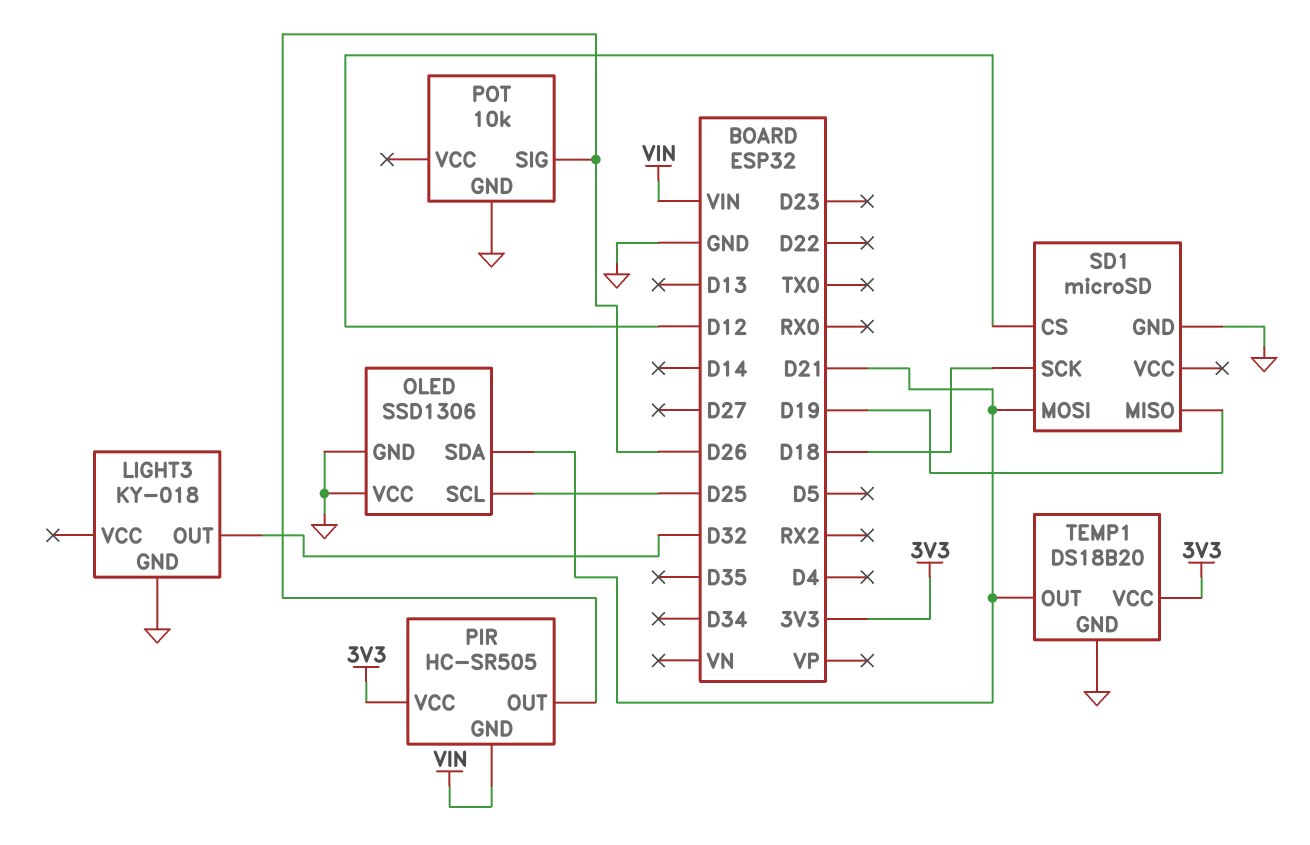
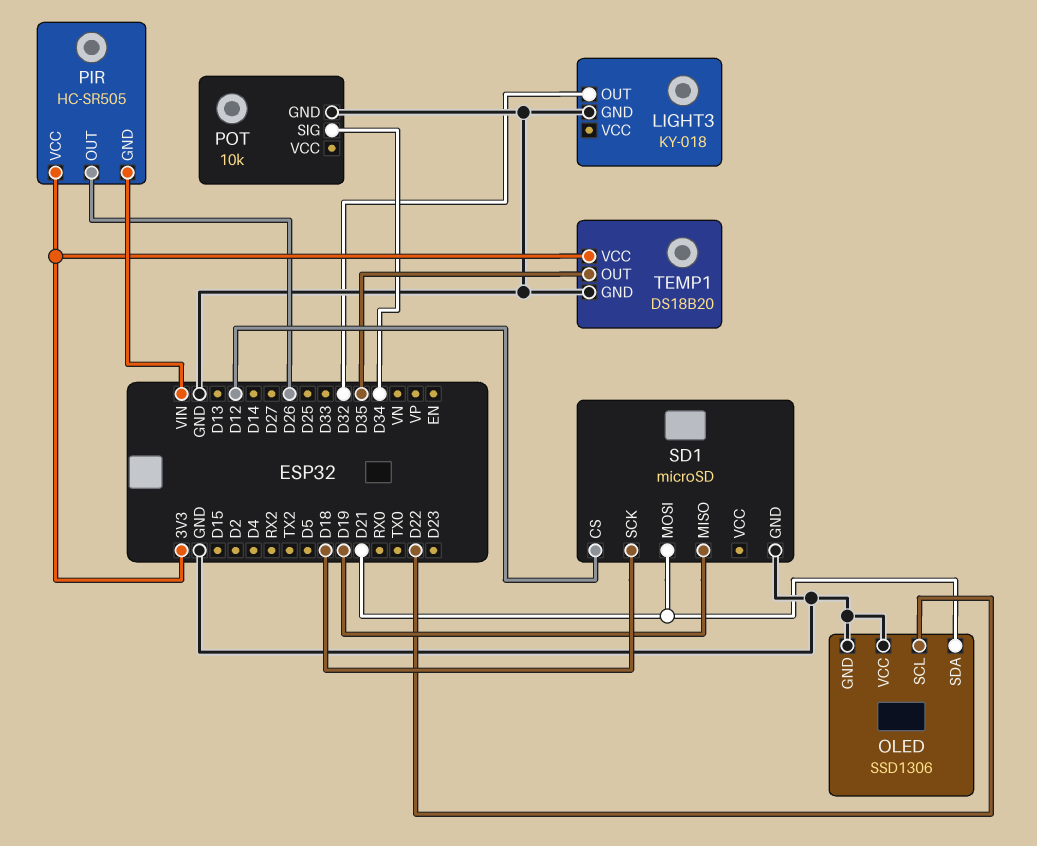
OLED pin SCL: D25 -> D22
POT pin SIG: D26 -> D34
TEMP1 pin OUT: D21 -> D35

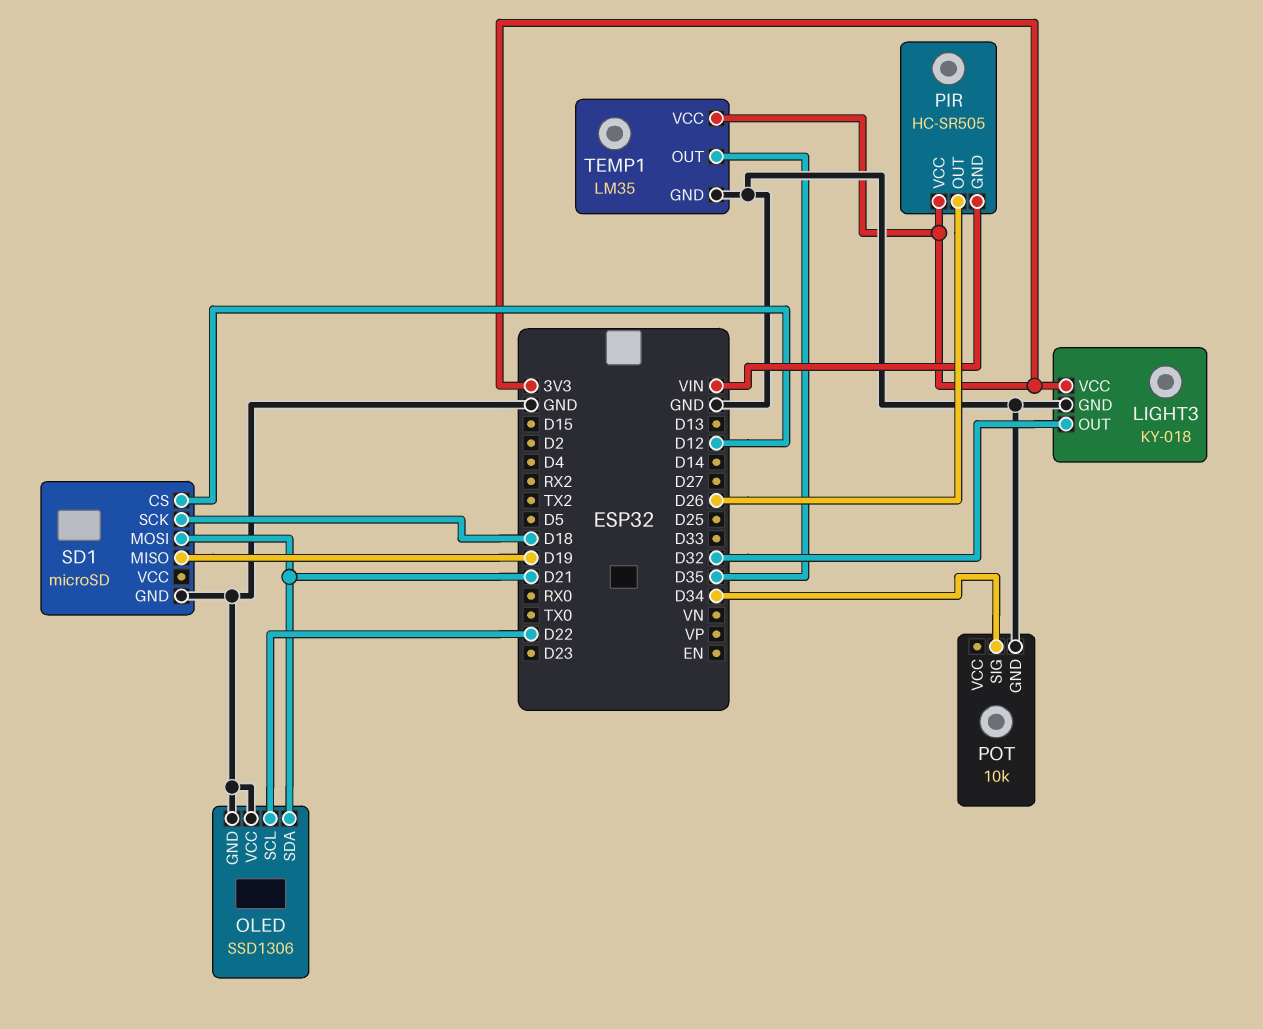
LIGHT3 pin VCC: none -> 3V3
TEMP1: DS18B20 -> LM35

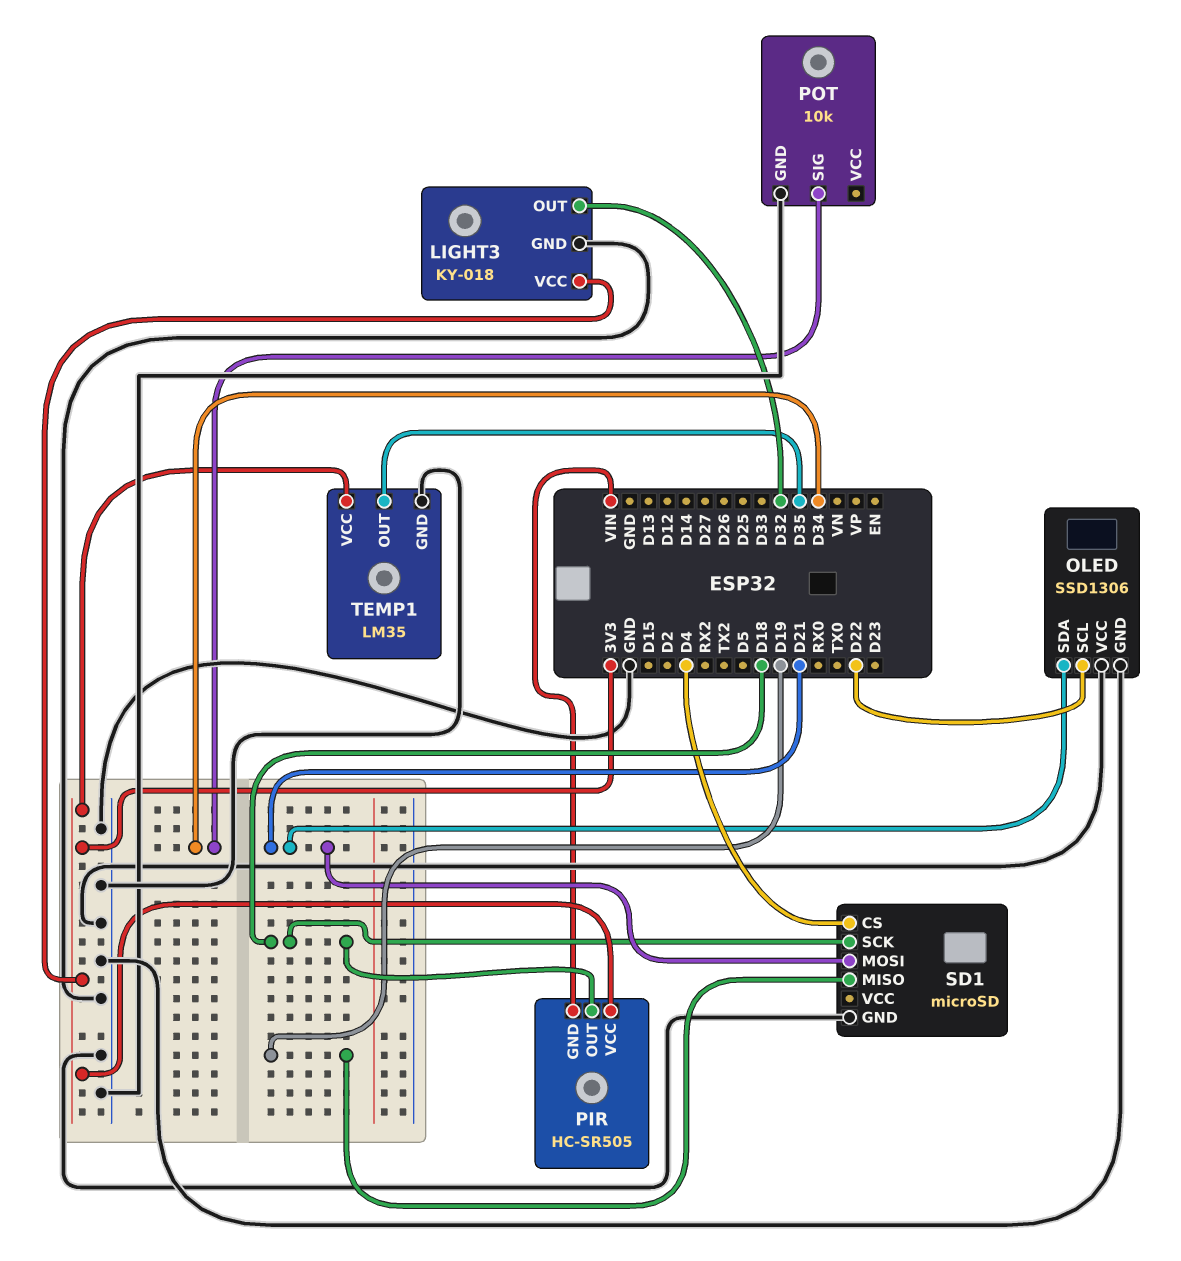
PIR pin OUT: D26 -> D18
SD1 pin CS: D12 -> D4

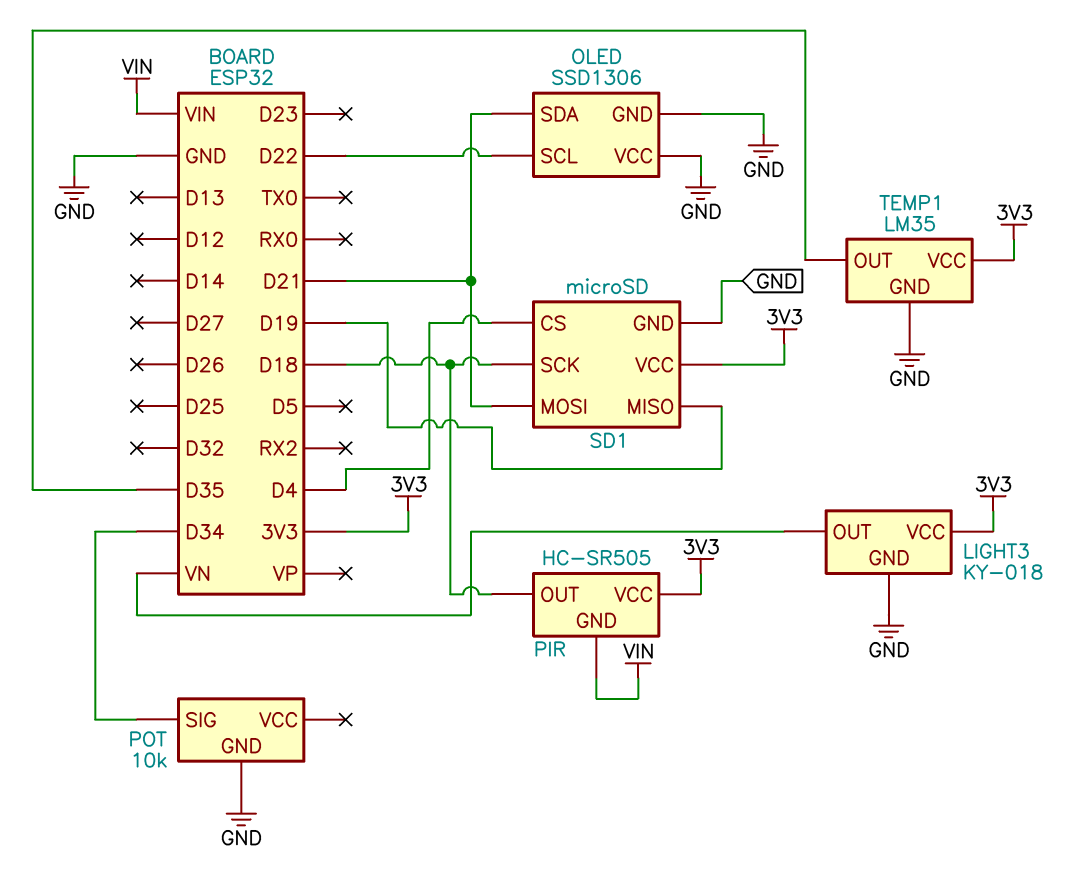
LIGHT3 pin OUT: D32 -> VN
SD1 pin VCC: none -> 3V3

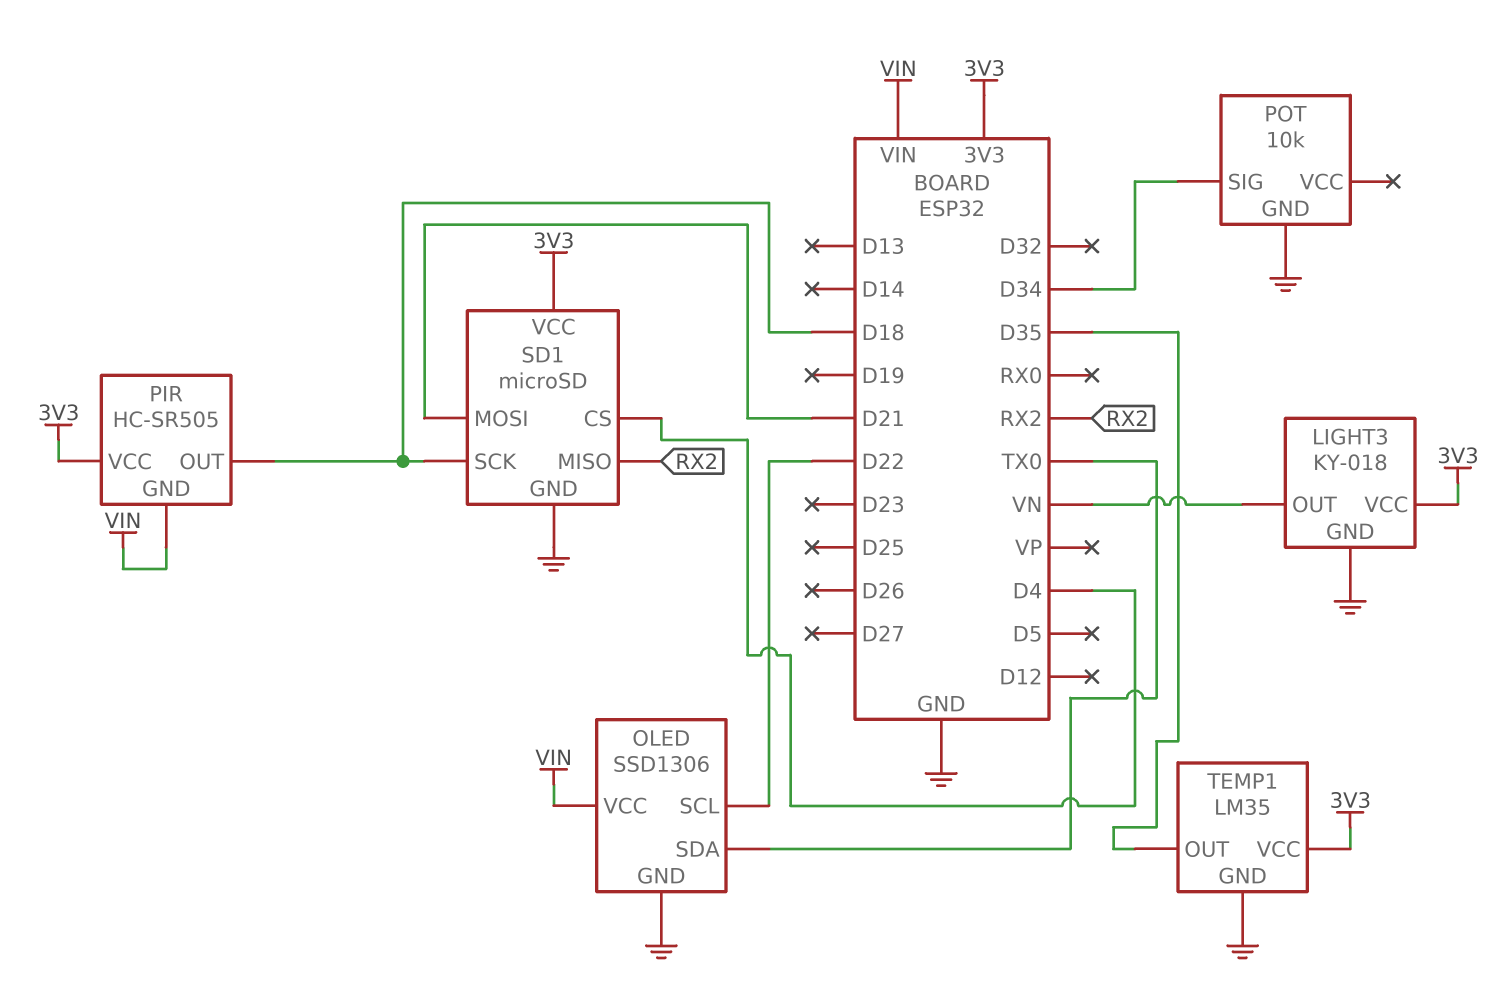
OLED pin SDA: D21 -> TX0
OLED pin VCC: GND -> VIN
SD1 pin MISO: D19 -> RX2

